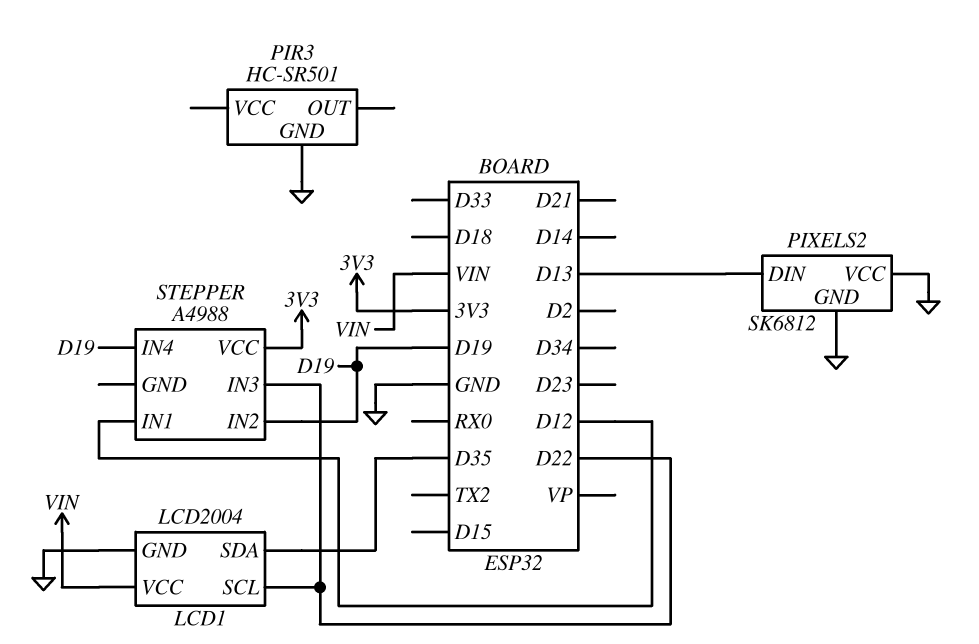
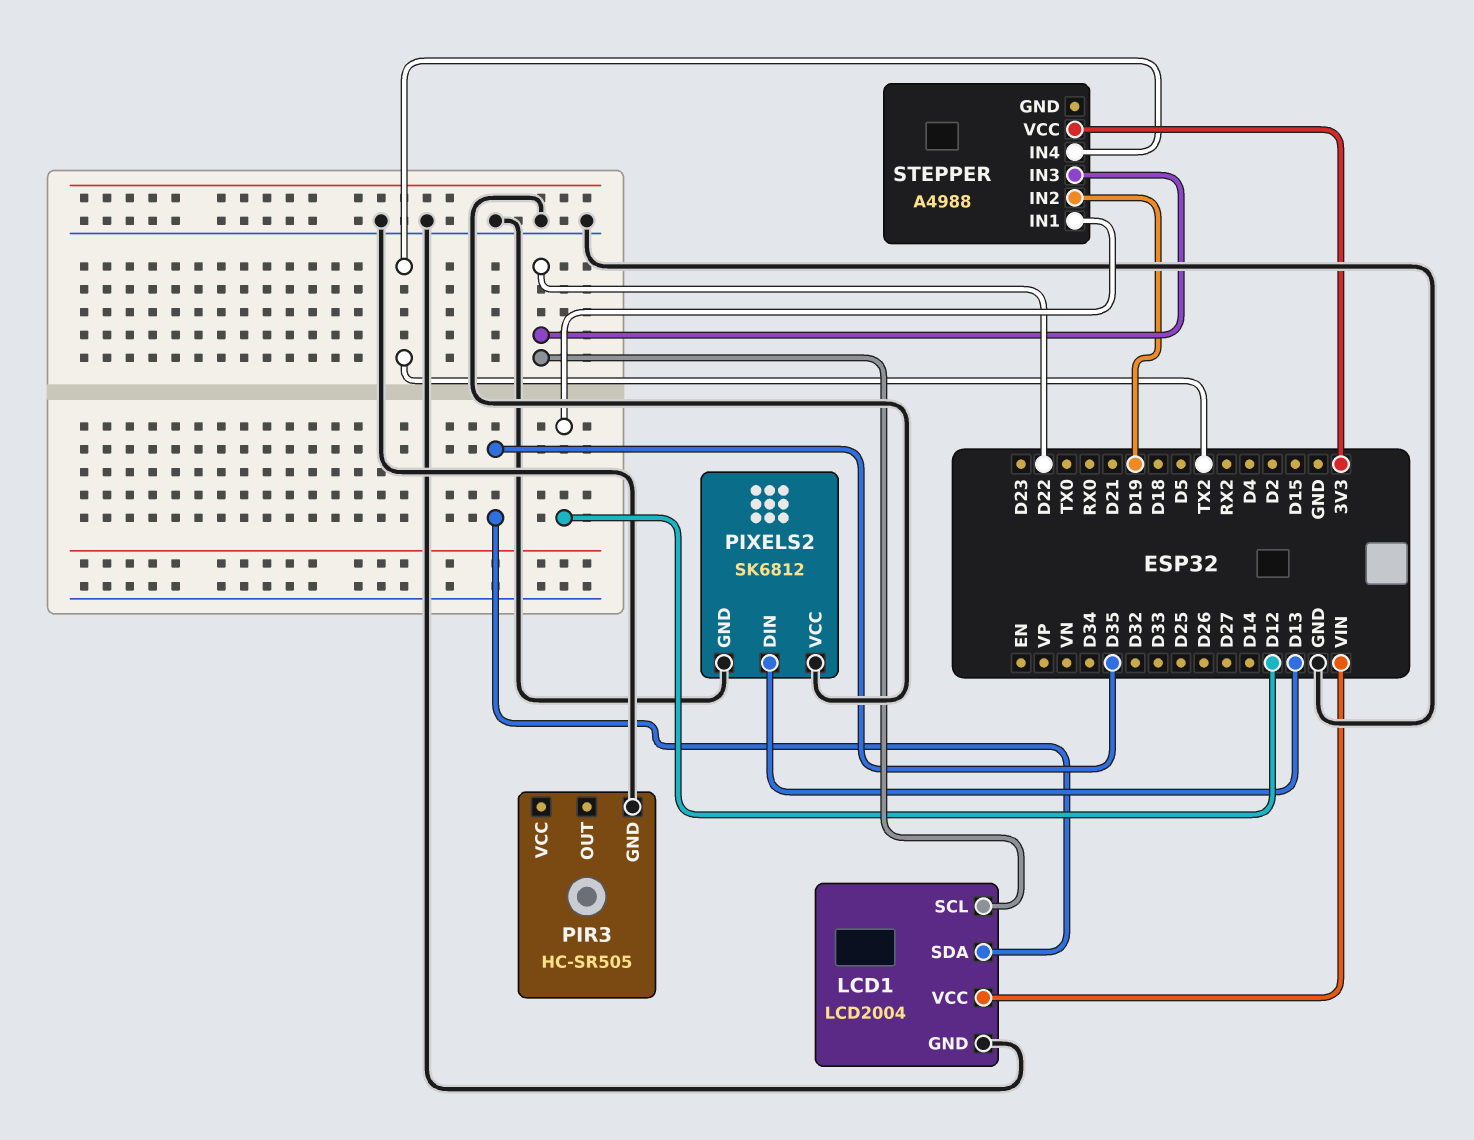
PIR3: HC-SR501 -> HC-SR505
STEPPER pin IN4: D19 -> TX2

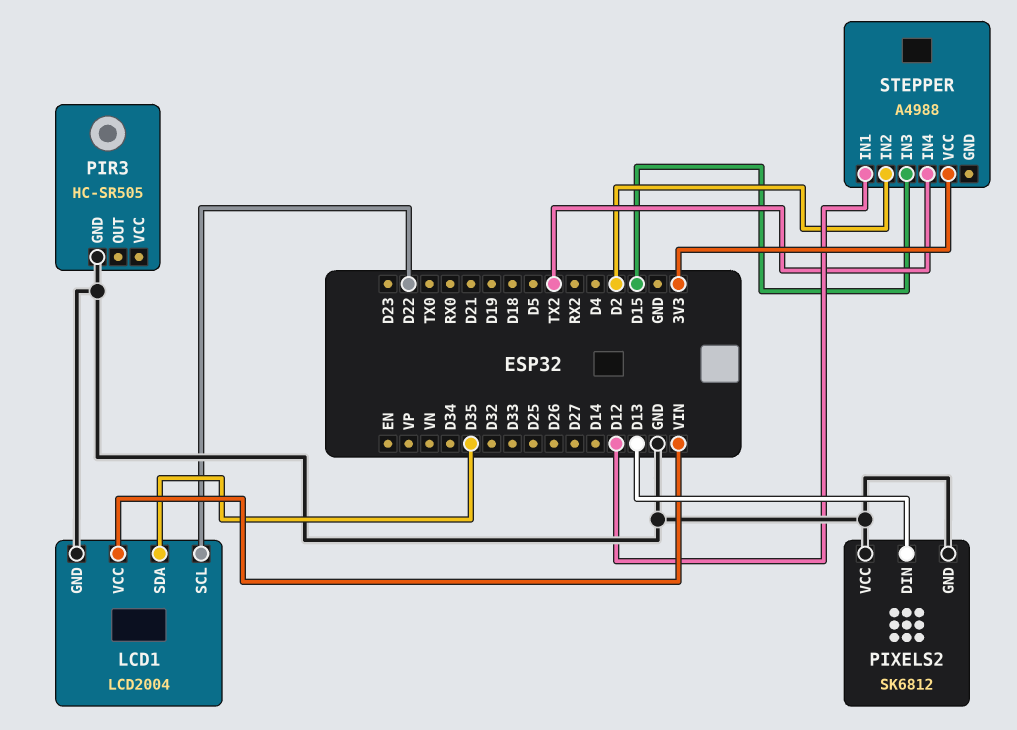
STEPPER pin IN2: D19 -> D2
STEPPER pin IN3: D22 -> D15

